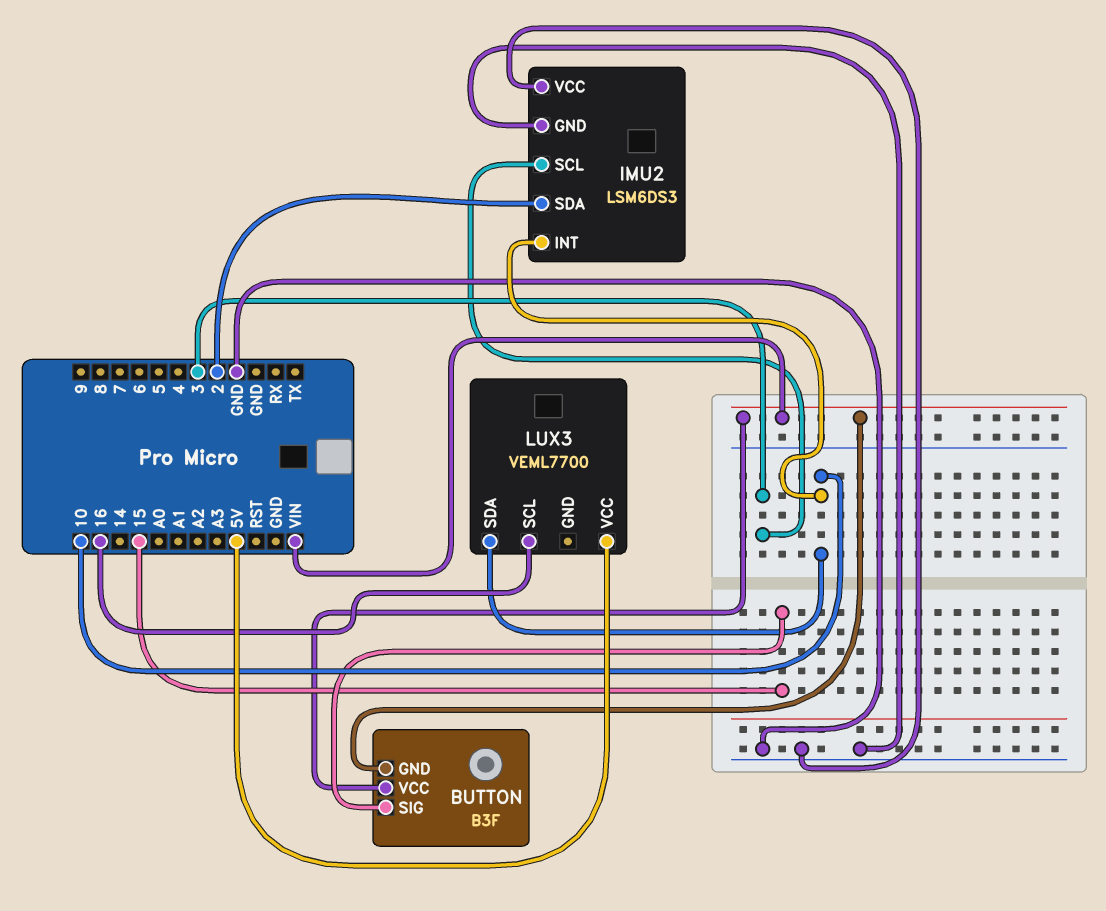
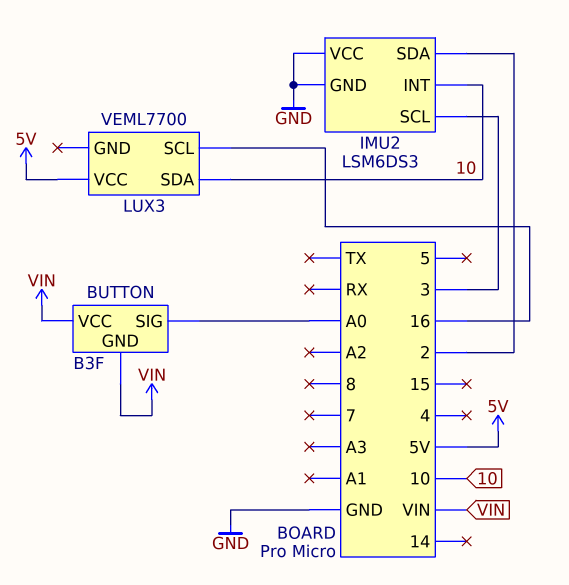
BUTTON pin SIG: 15 -> A0

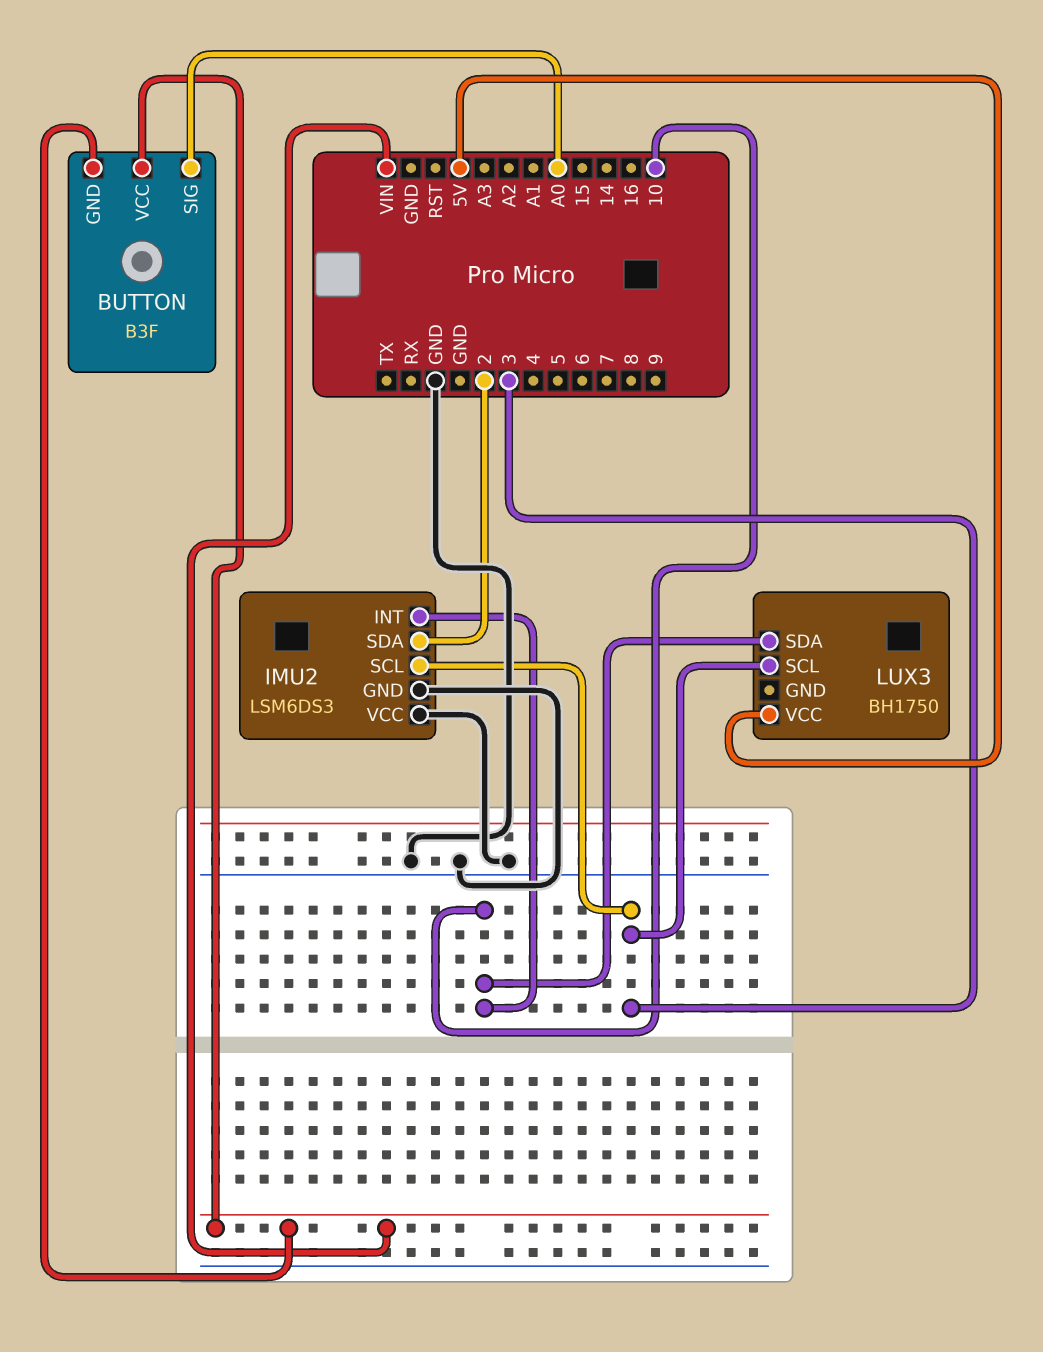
LUX3: VEML7700 -> BH1750
LUX3 pin SCL: 16 -> 3

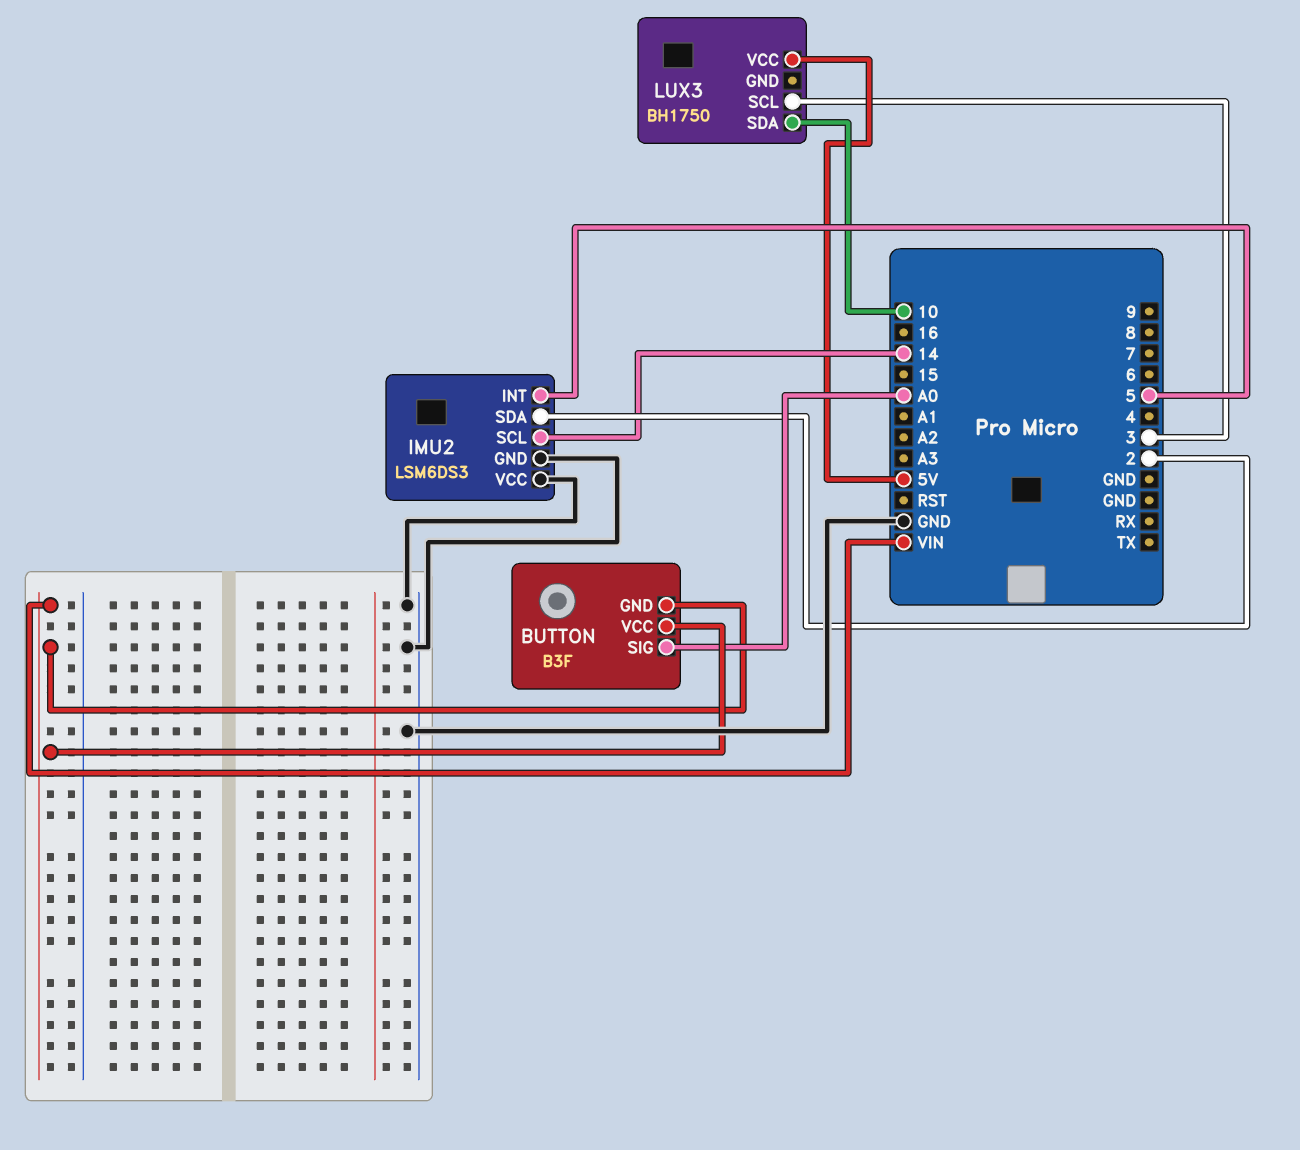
IMU2 pin INT: 10 -> 5
IMU2 pin SCL: 3 -> 14

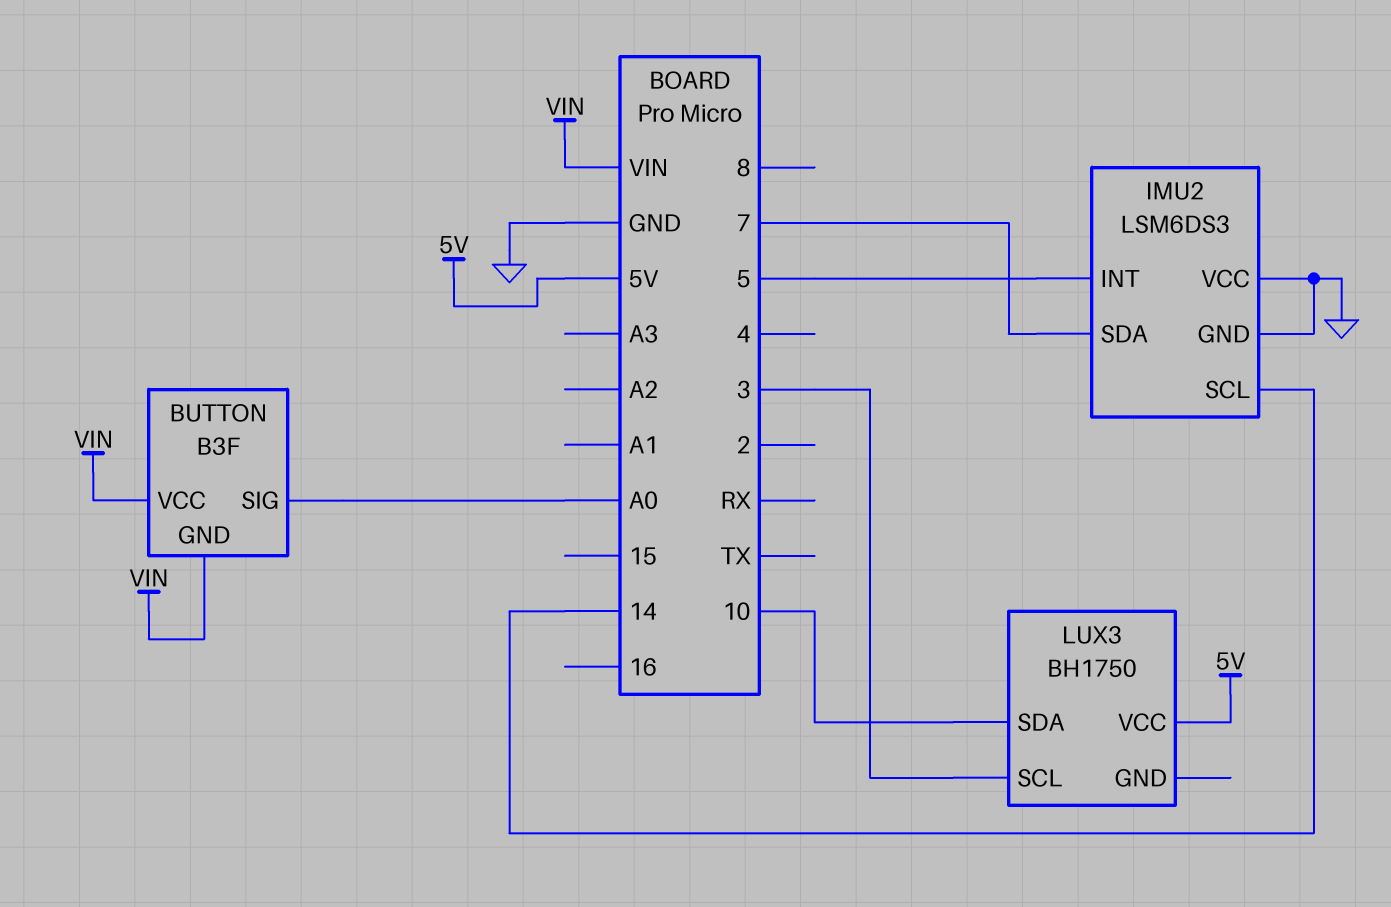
IMU2 pin SDA: 2 -> 7

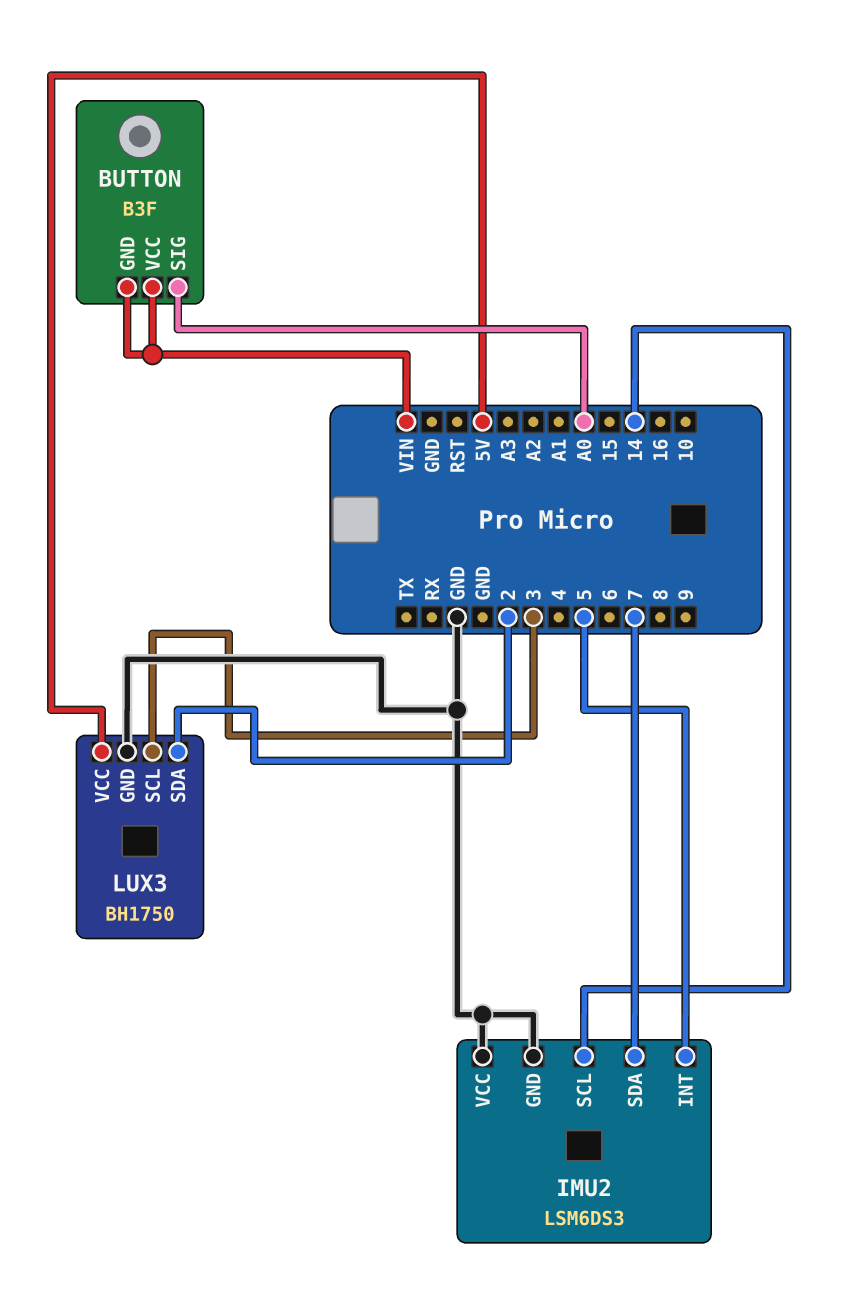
LUX3 pin GND: none -> GND
LUX3 pin SDA: 10 -> 2

